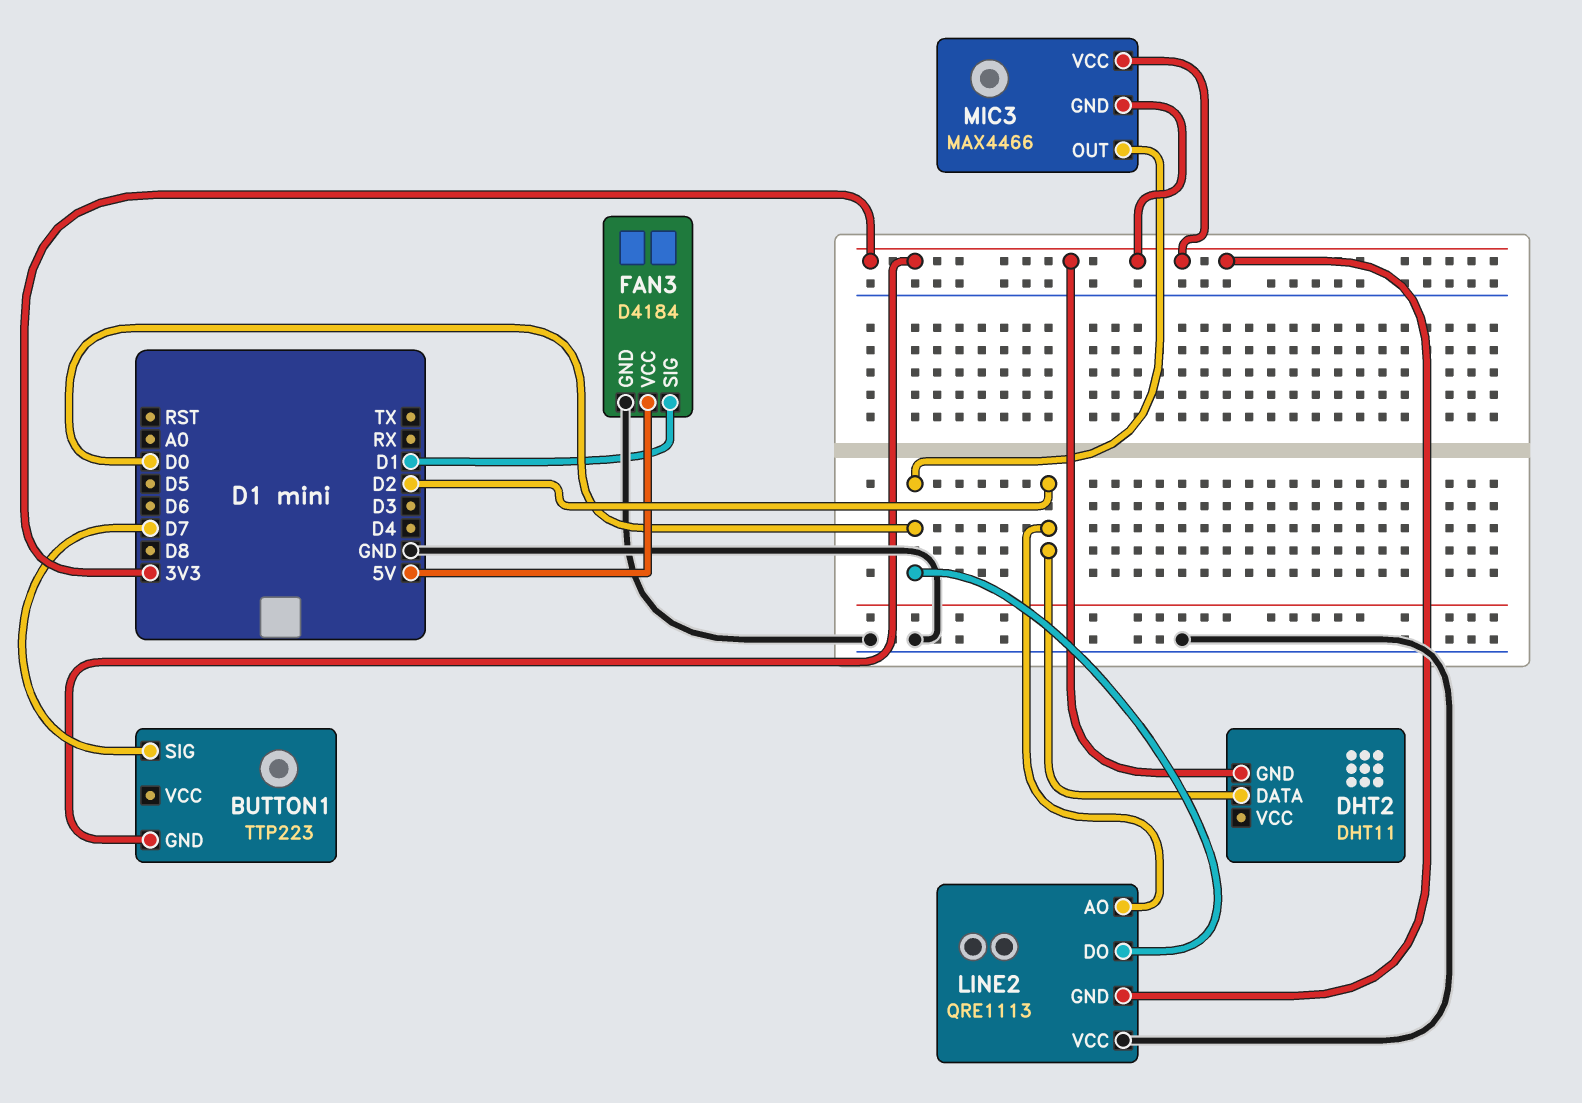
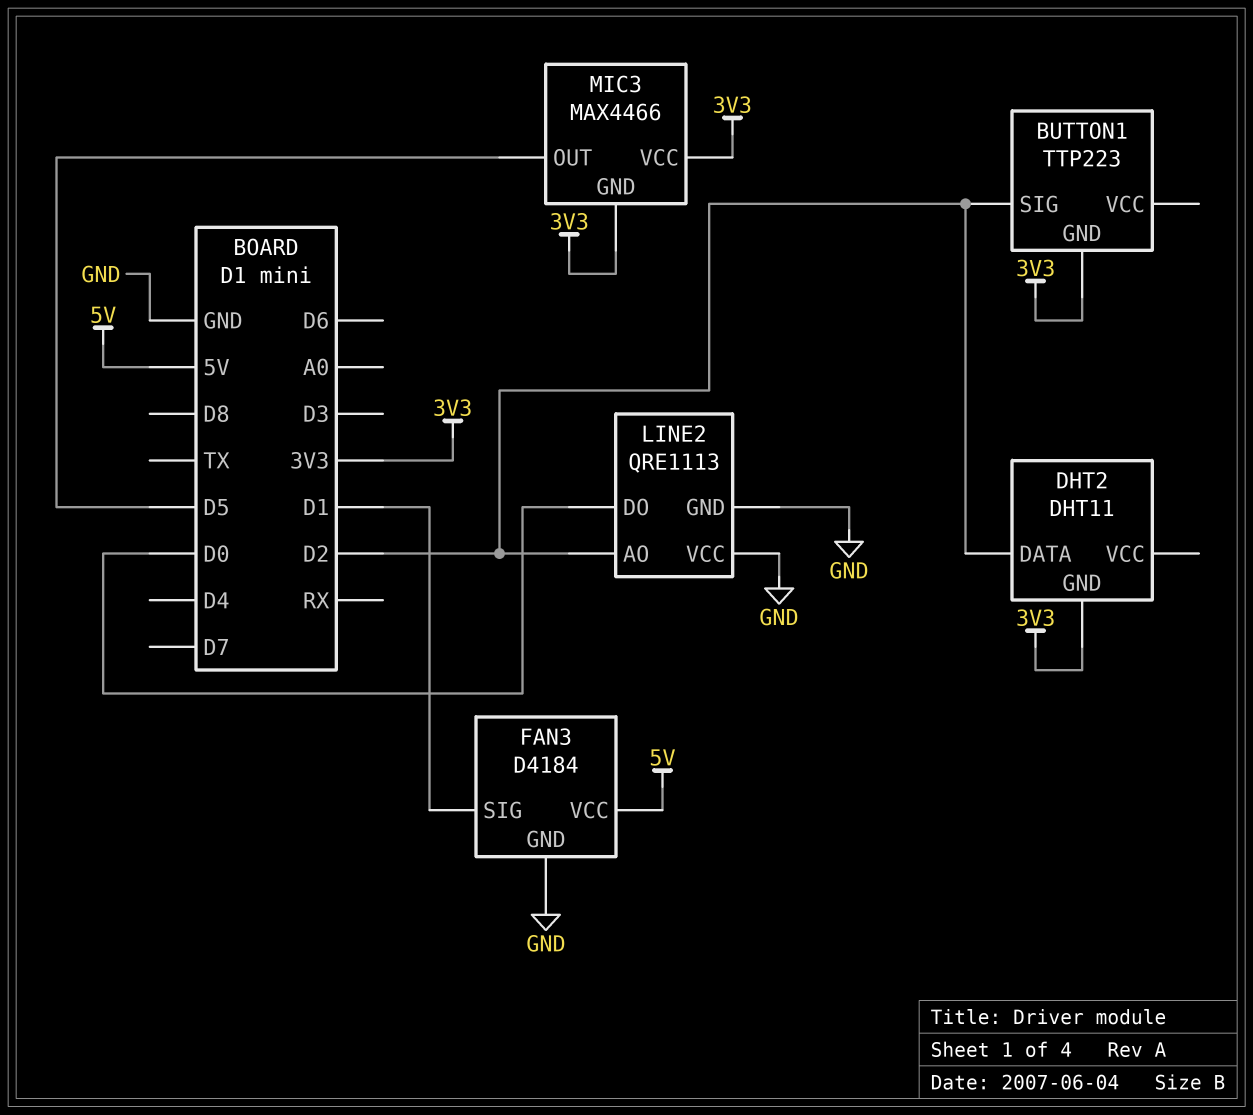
BUTTON1 pin SIG: D7 -> D2
LINE2 pin GND: 3V3 -> GND
MIC3 pin OUT: D0 -> D5

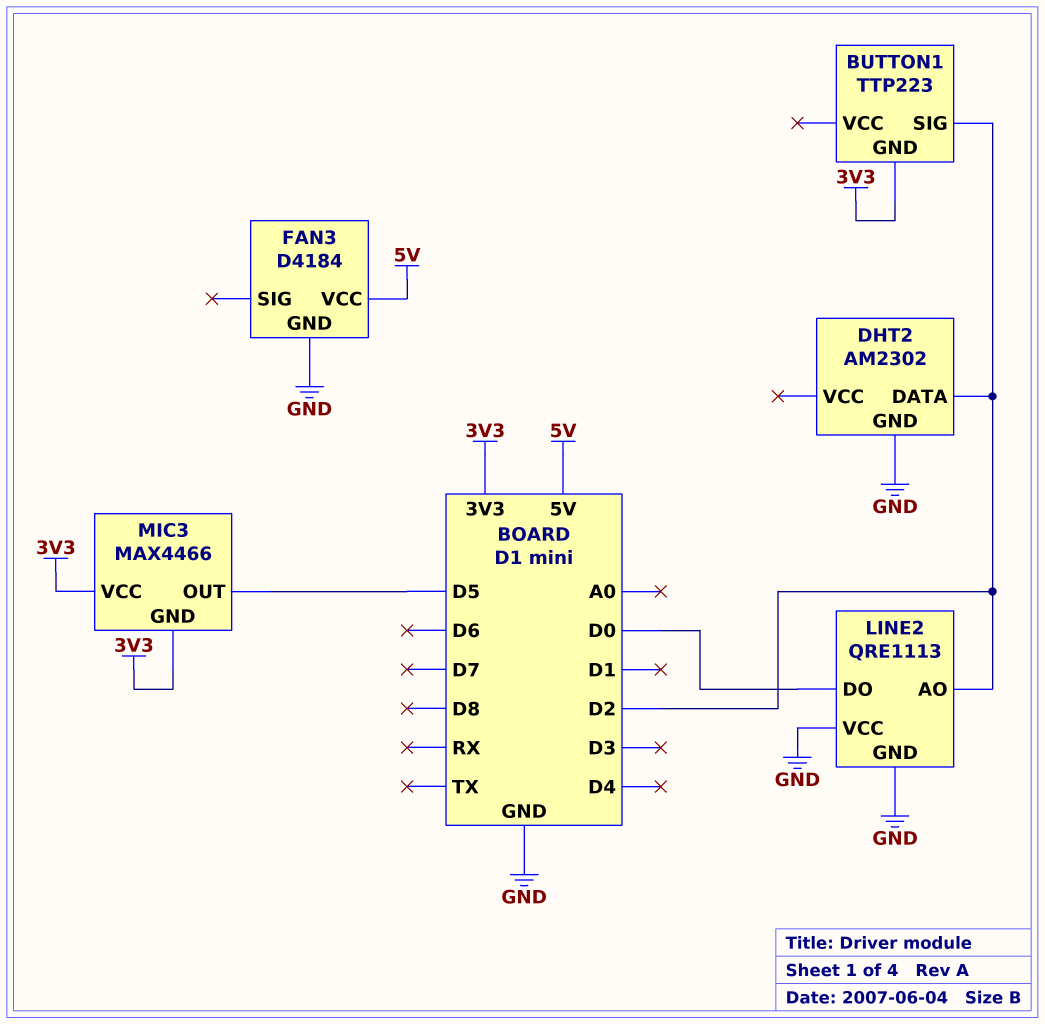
DHT2: DHT11 -> AM2302
DHT2 pin GND: 3V3 -> GND
FAN3 pin SIG: D1 -> none

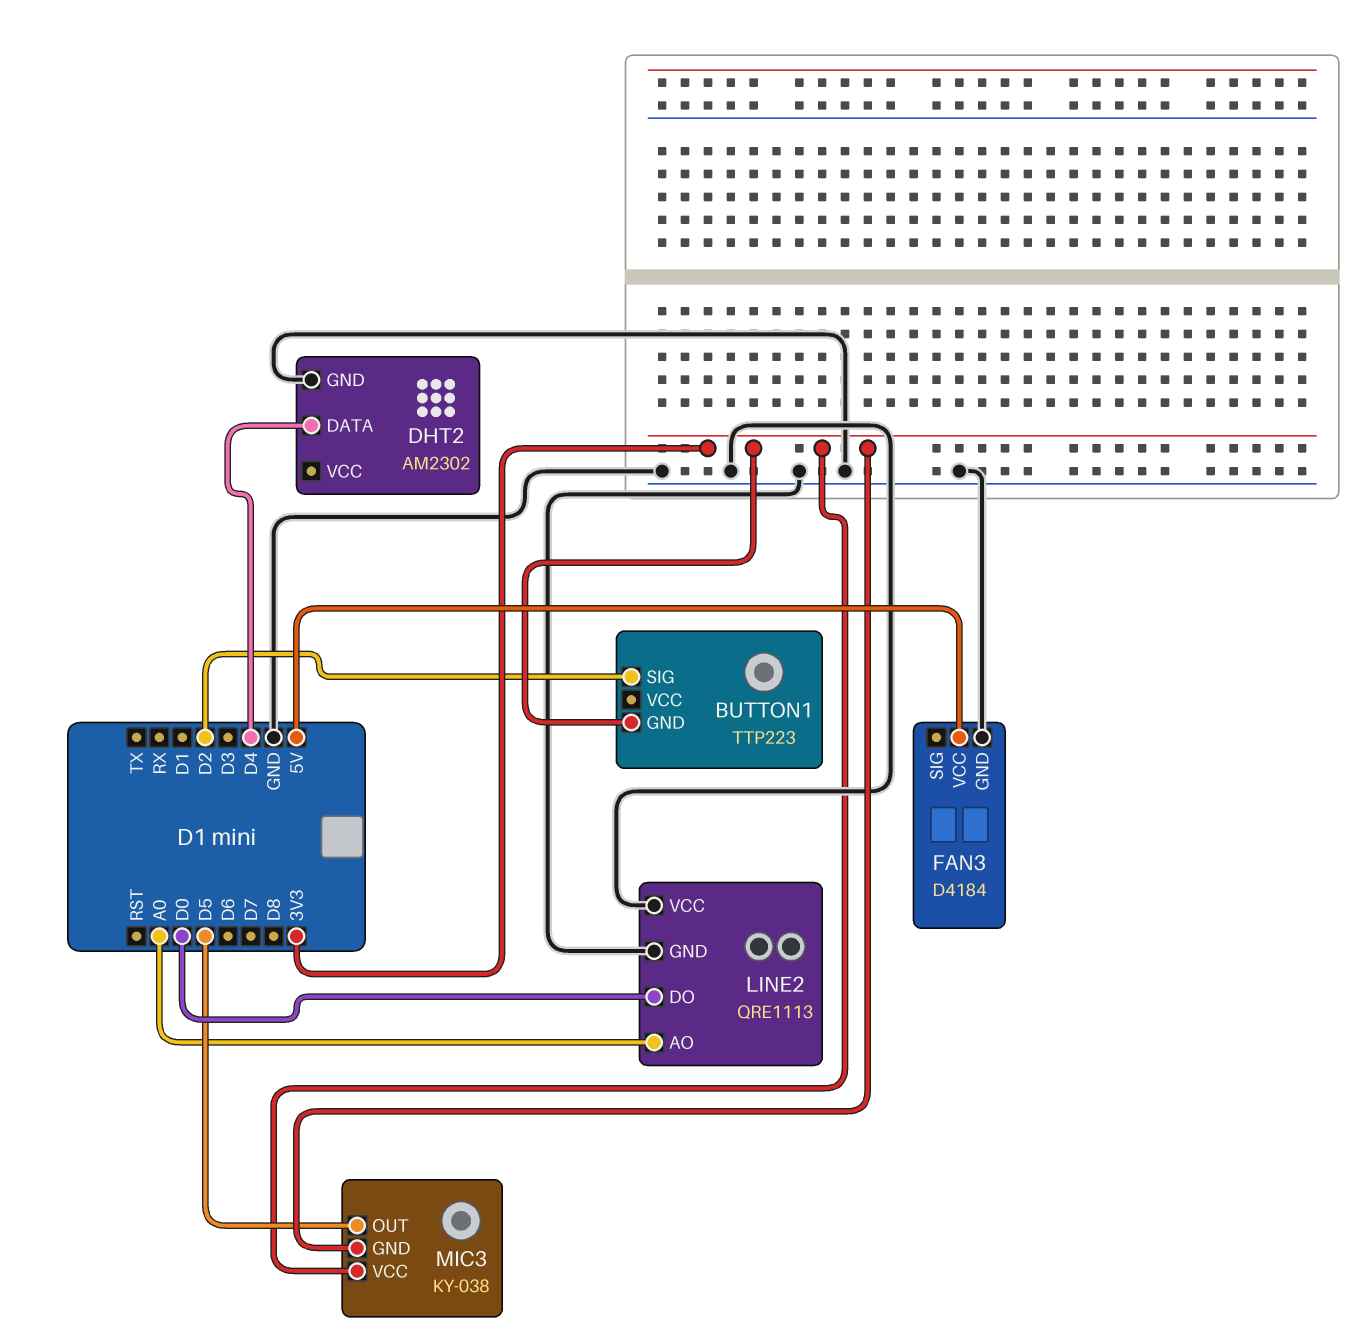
DHT2 pin DATA: D2 -> D4
LINE2 pin AO: D2 -> A0
MIC3: MAX4466 -> KY-038

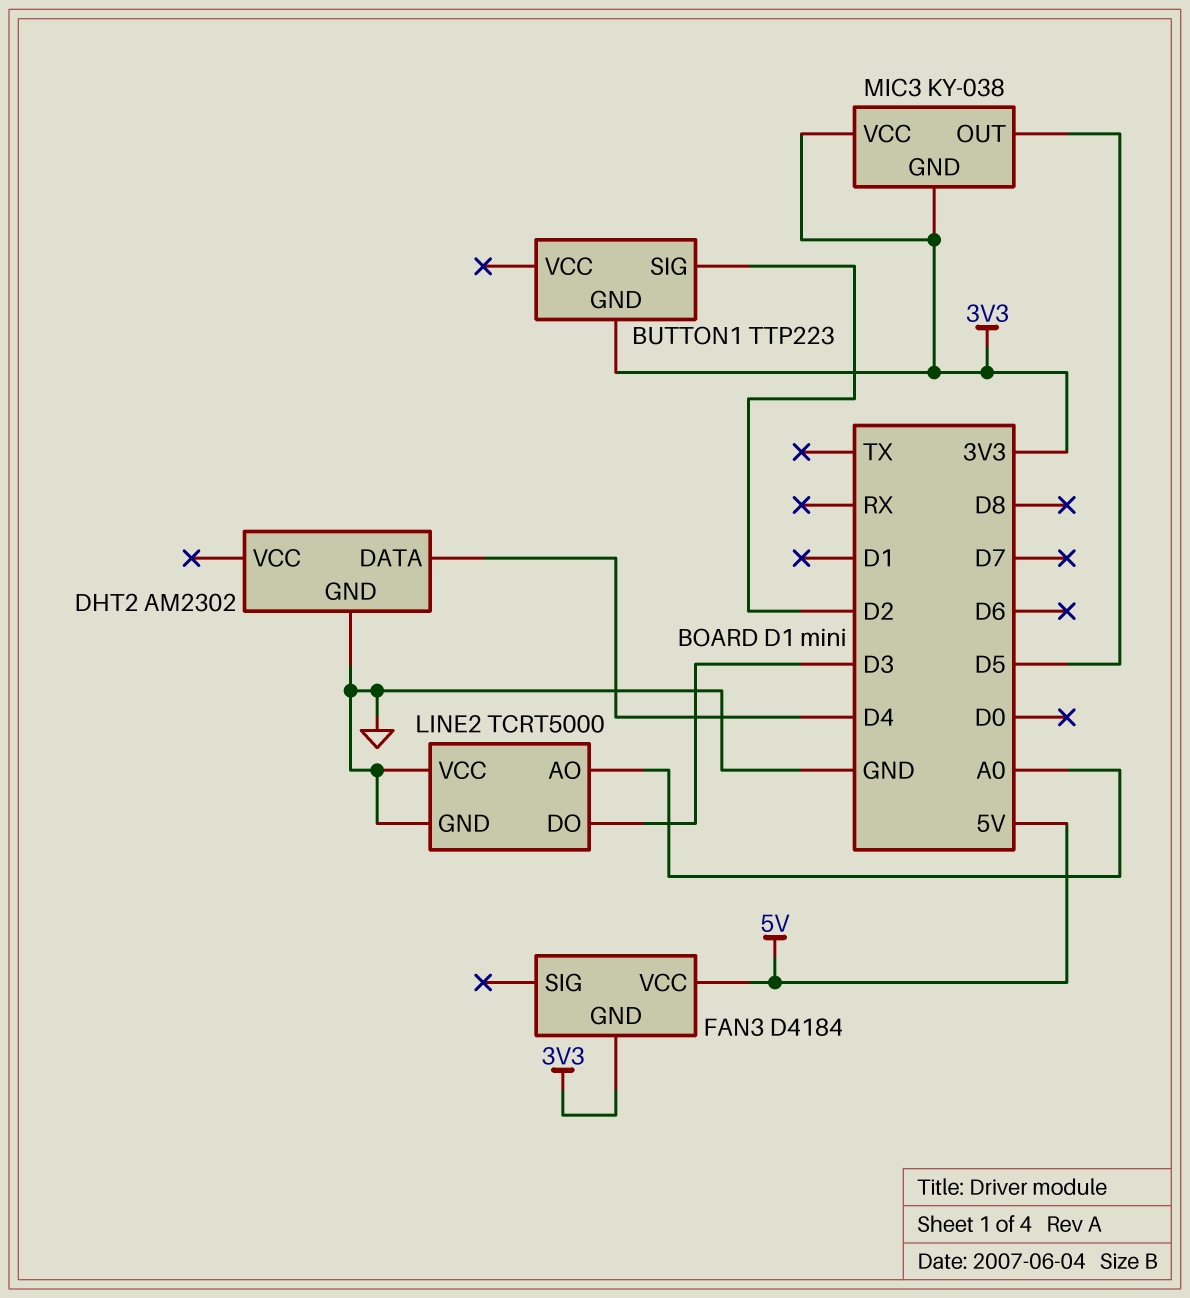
FAN3 pin GND: GND -> 3V3
LINE2: QRE1113 -> TCRT5000
LINE2 pin DO: D0 -> D3

